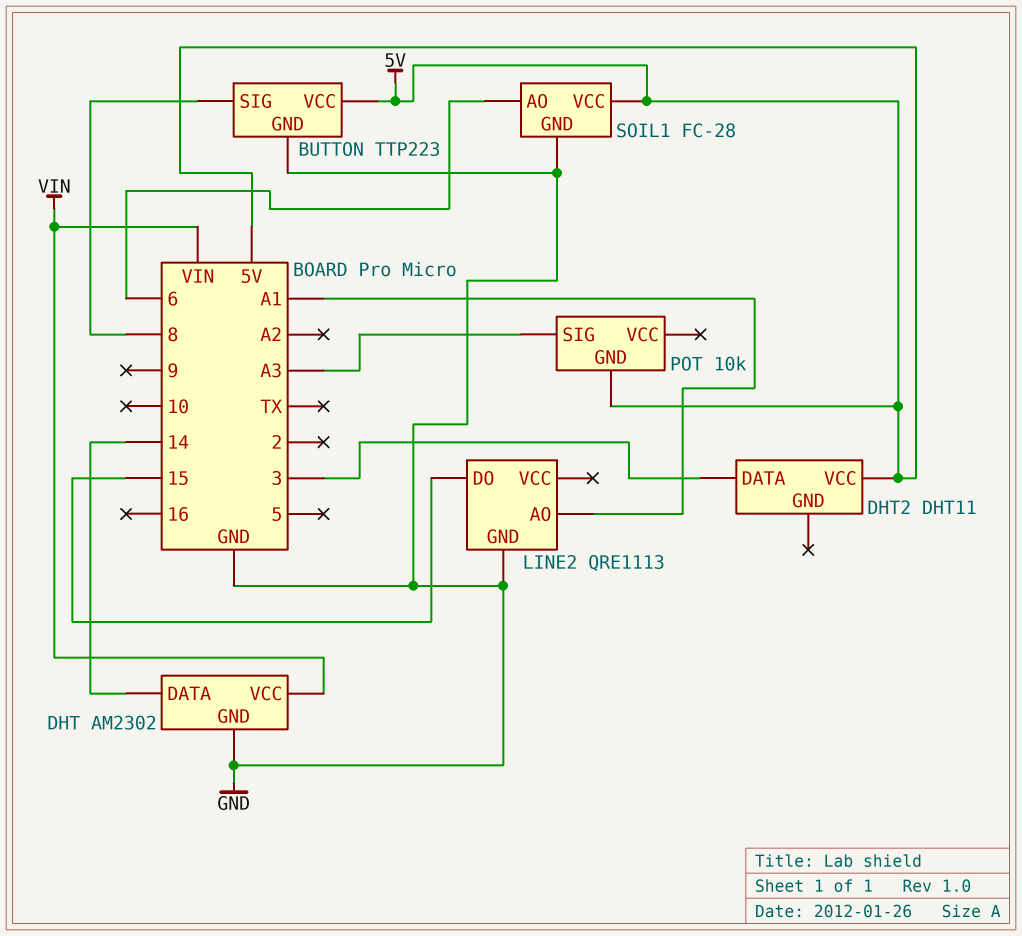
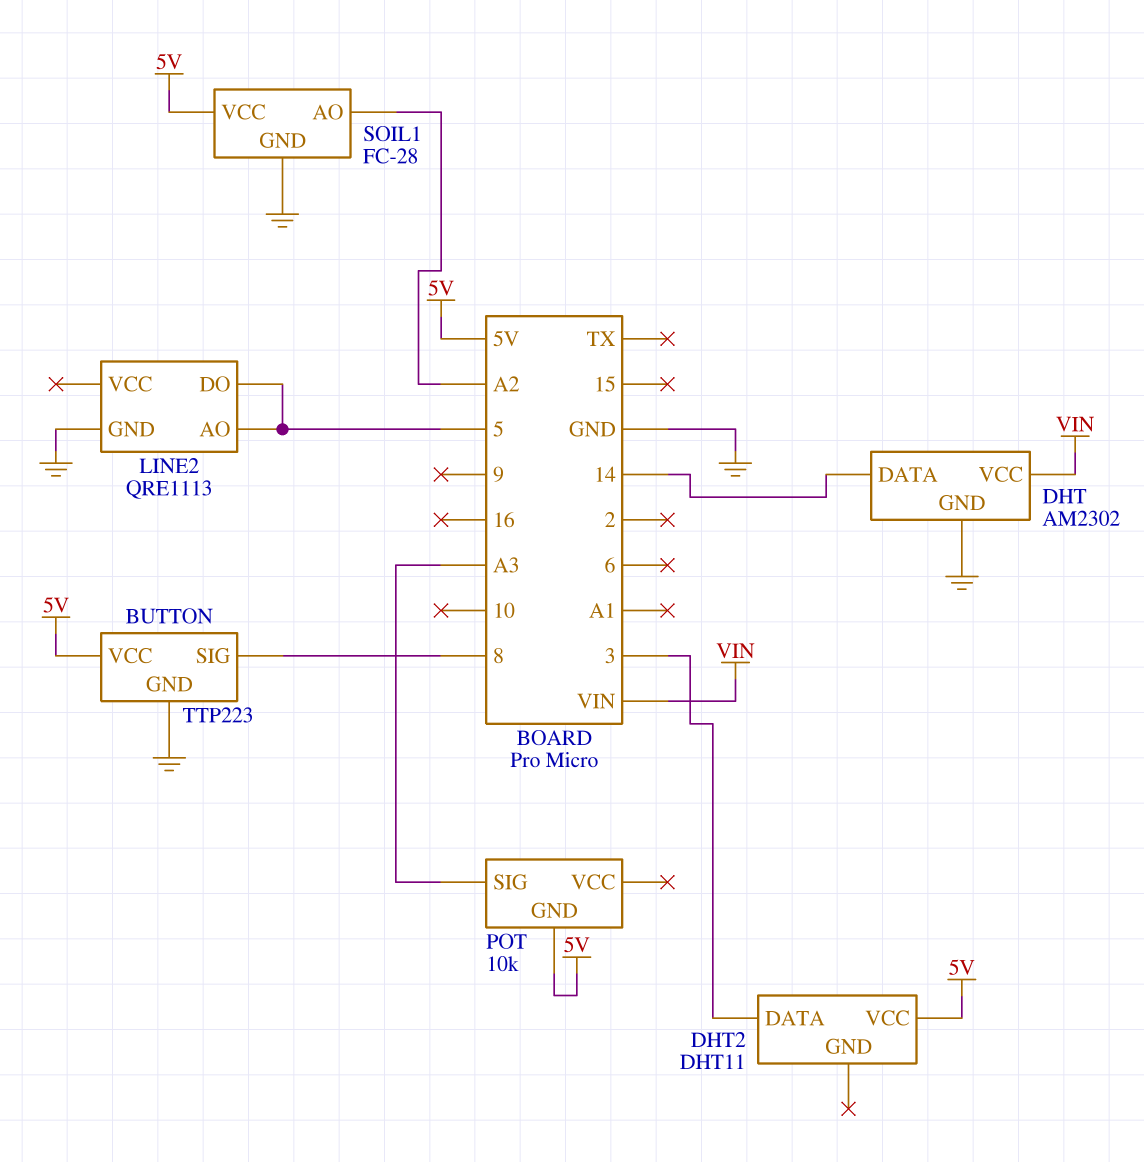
LINE2 pin AO: A1 -> 5
LINE2 pin DO: 15 -> 5
SOIL1 pin AO: 6 -> A2

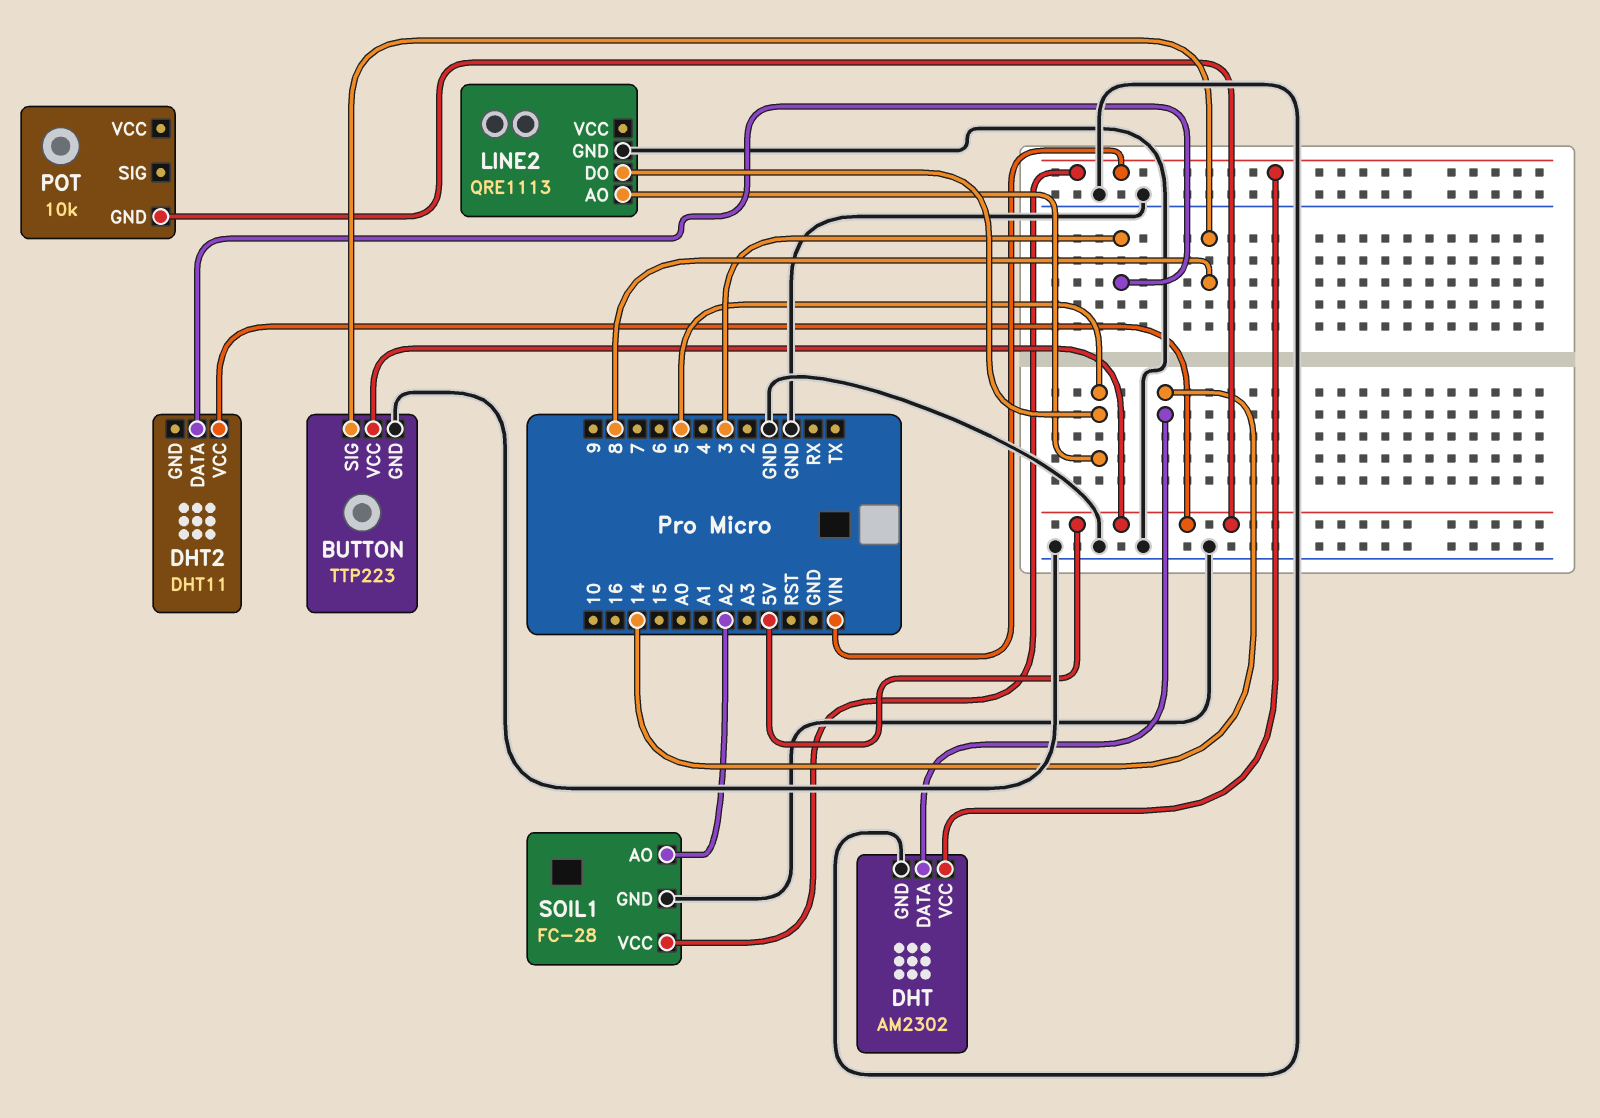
POT pin SIG: A3 -> none
SOIL1 pin VCC: 5V -> VIN

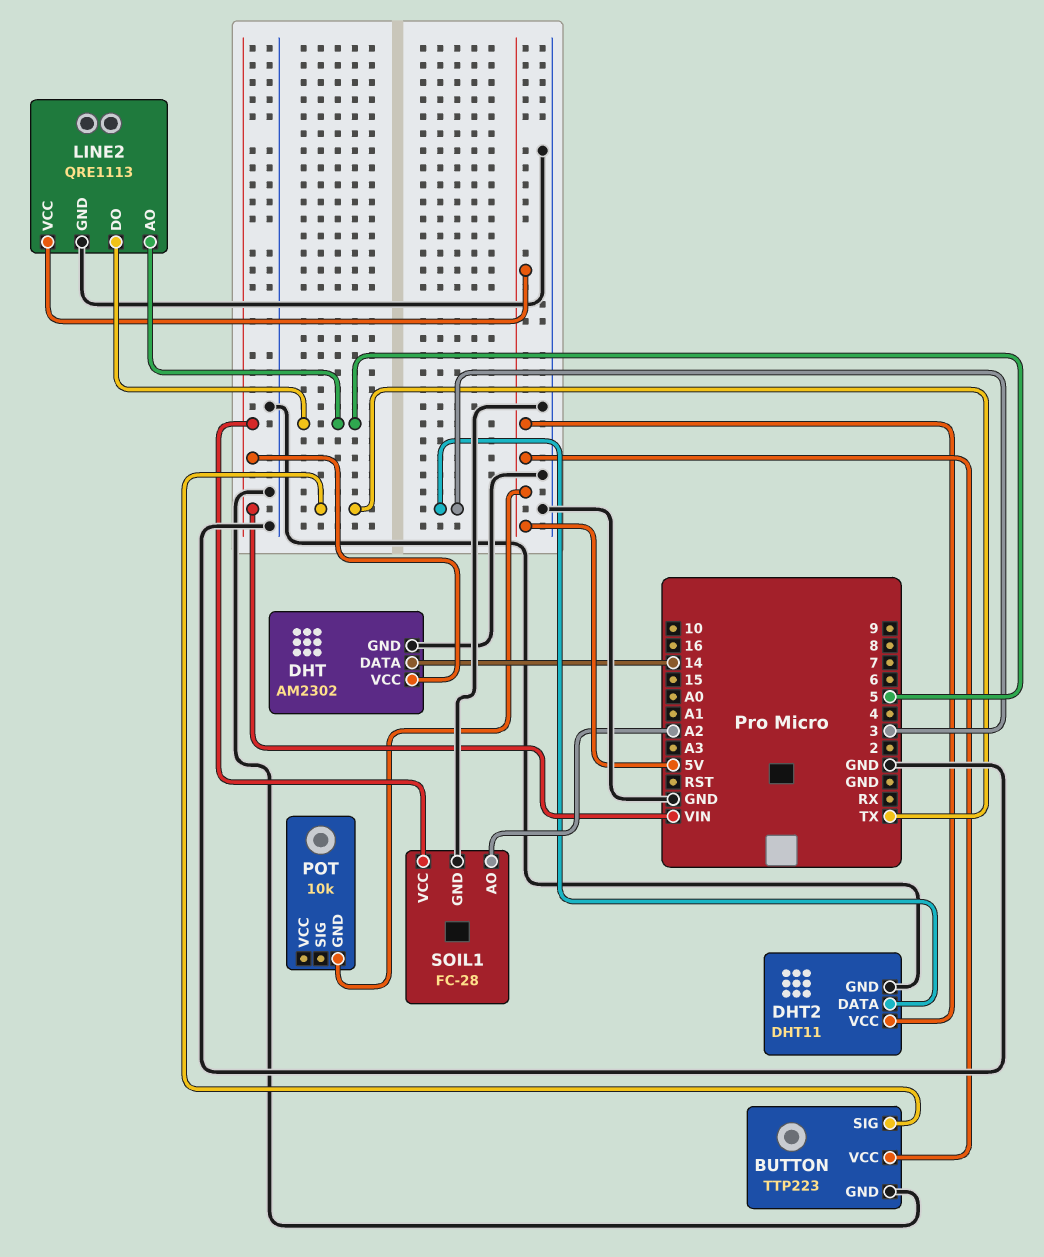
BUTTON pin SIG: 8 -> TX
DHT2 pin GND: none -> GND
LINE2 pin VCC: none -> 5V

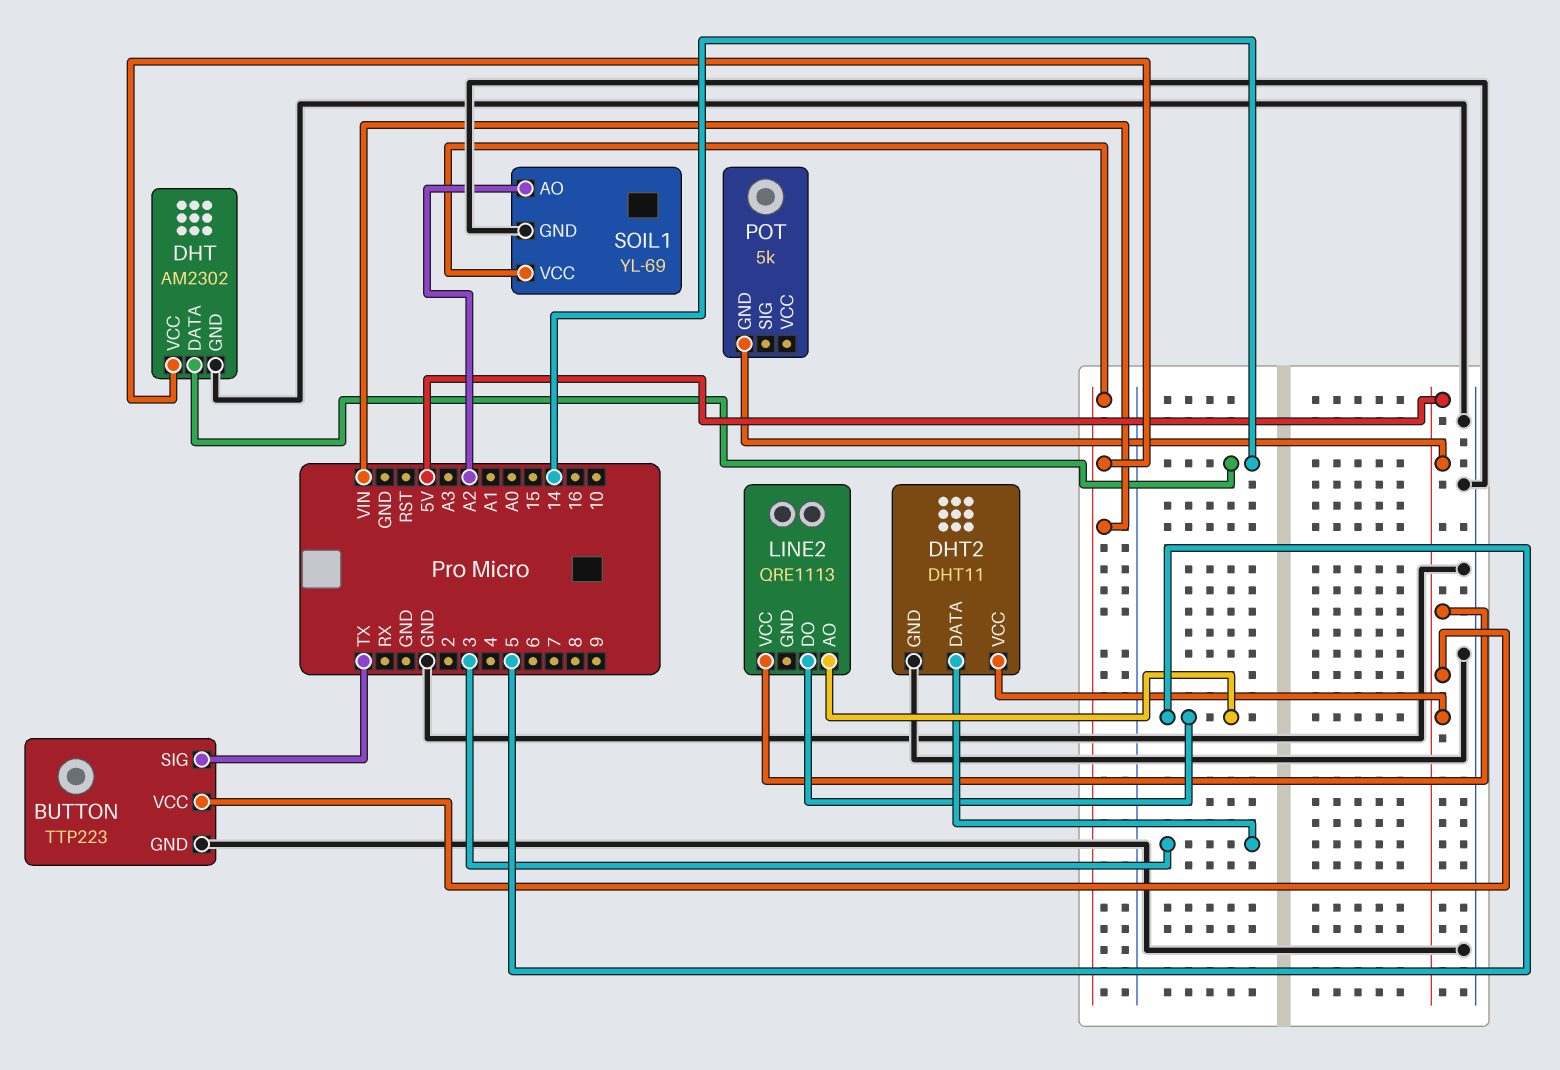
LINE2 pin GND: GND -> none
POT: 10k -> 5k
SOIL1: FC-28 -> YL-69

